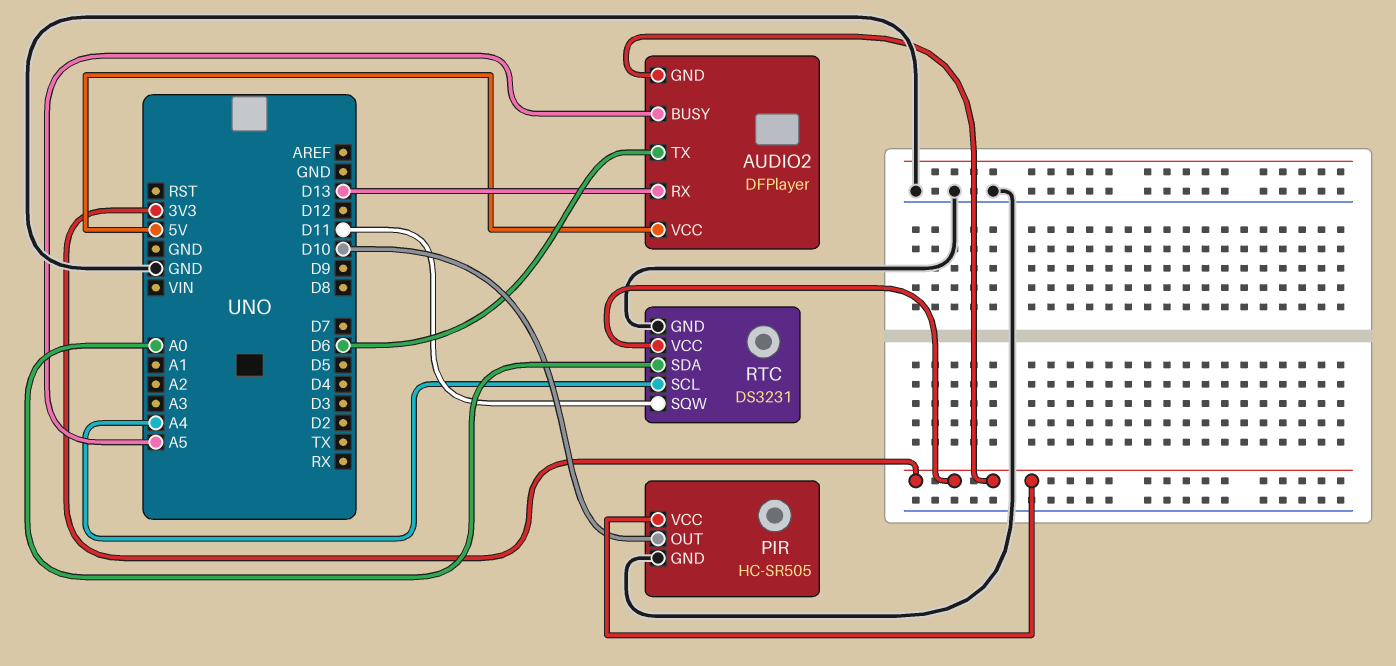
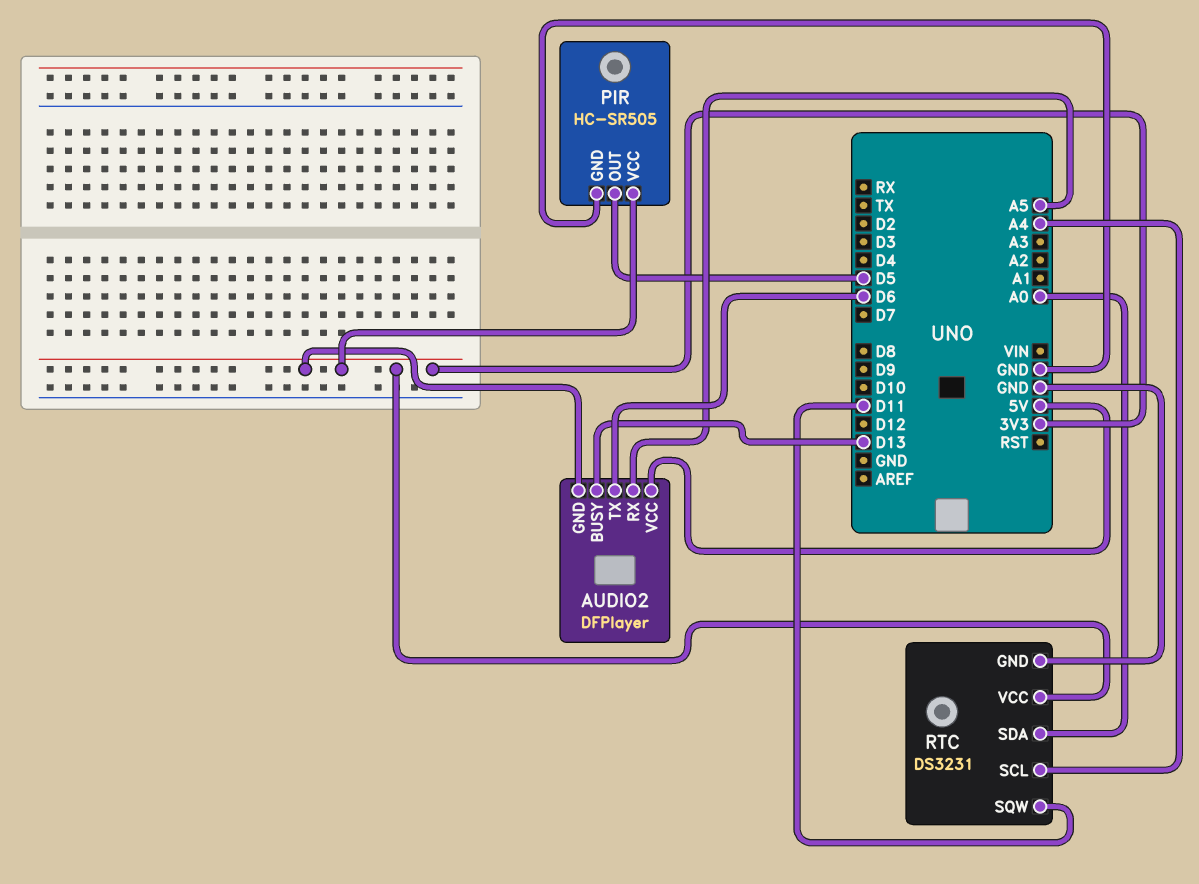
AUDIO2 pin BUSY: A5 -> D13
AUDIO2 pin RX: D13 -> A5
PIR pin OUT: D10 -> D5

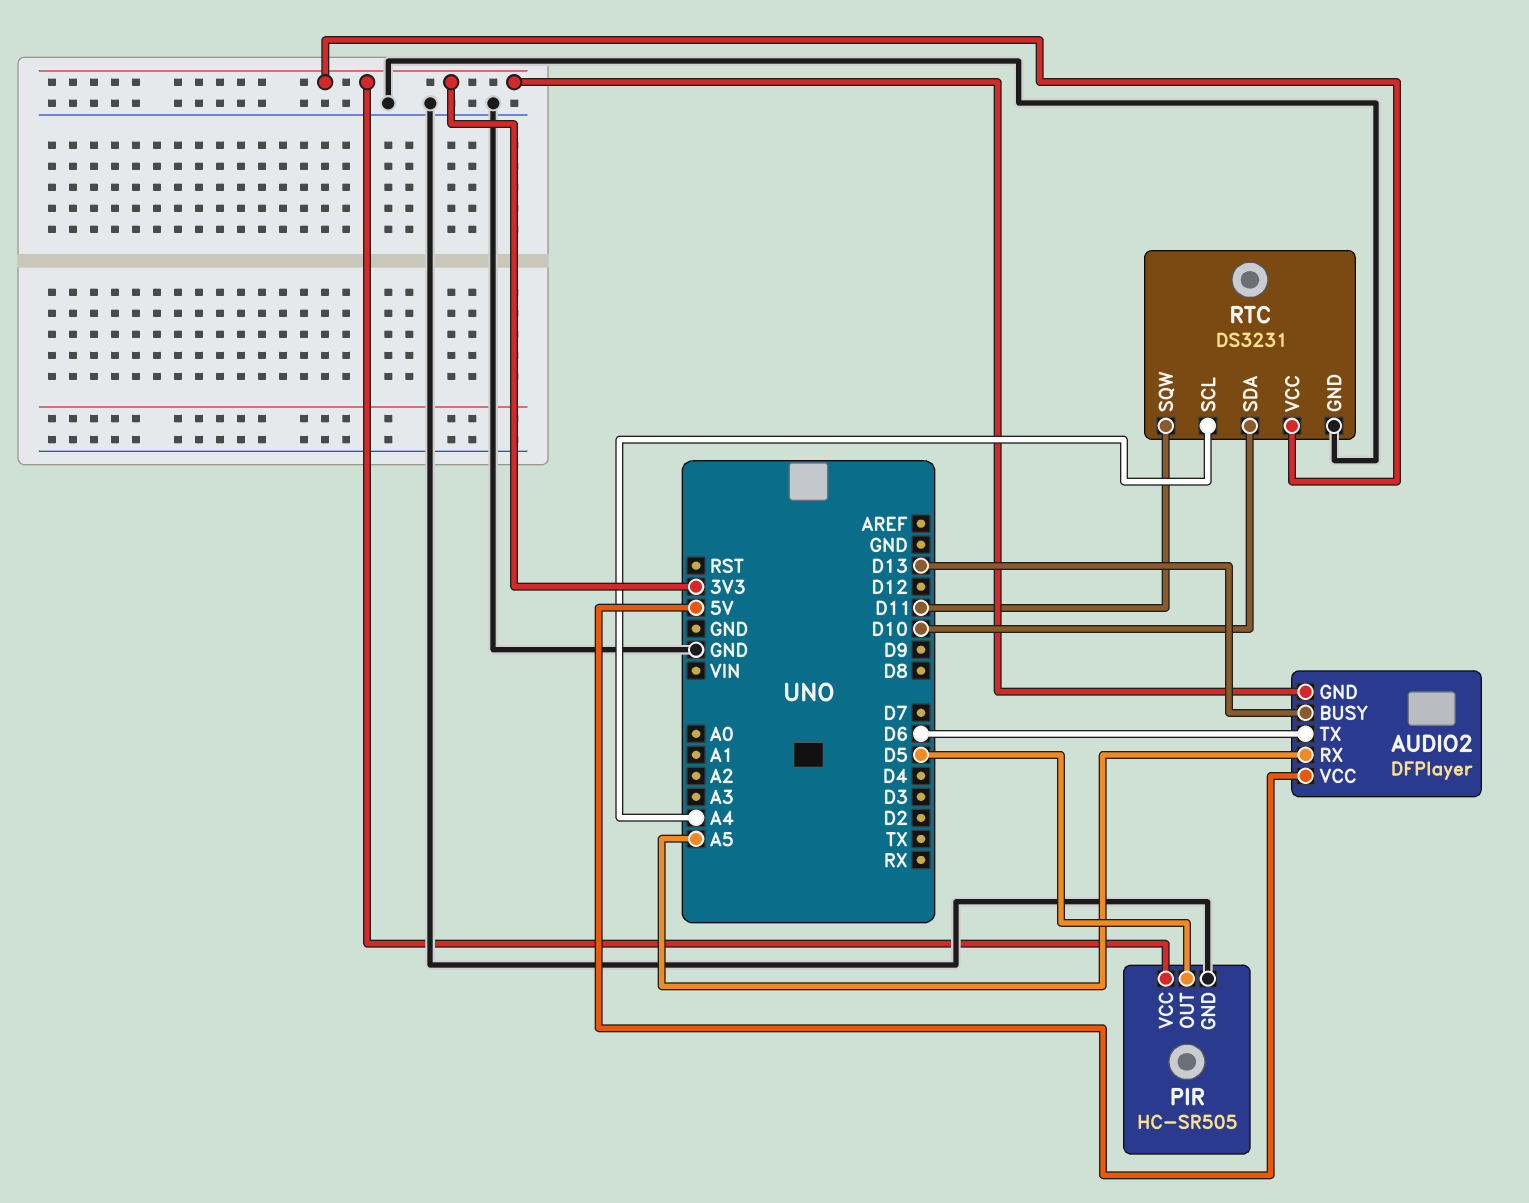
RTC pin SDA: A0 -> D10

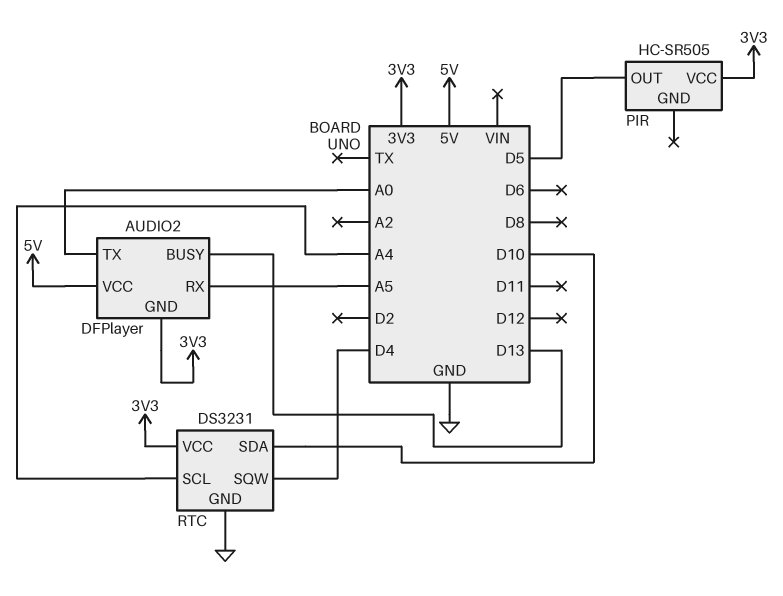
AUDIO2 pin TX: D6 -> A0
PIR pin GND: GND -> none
RTC pin SQW: D11 -> D4

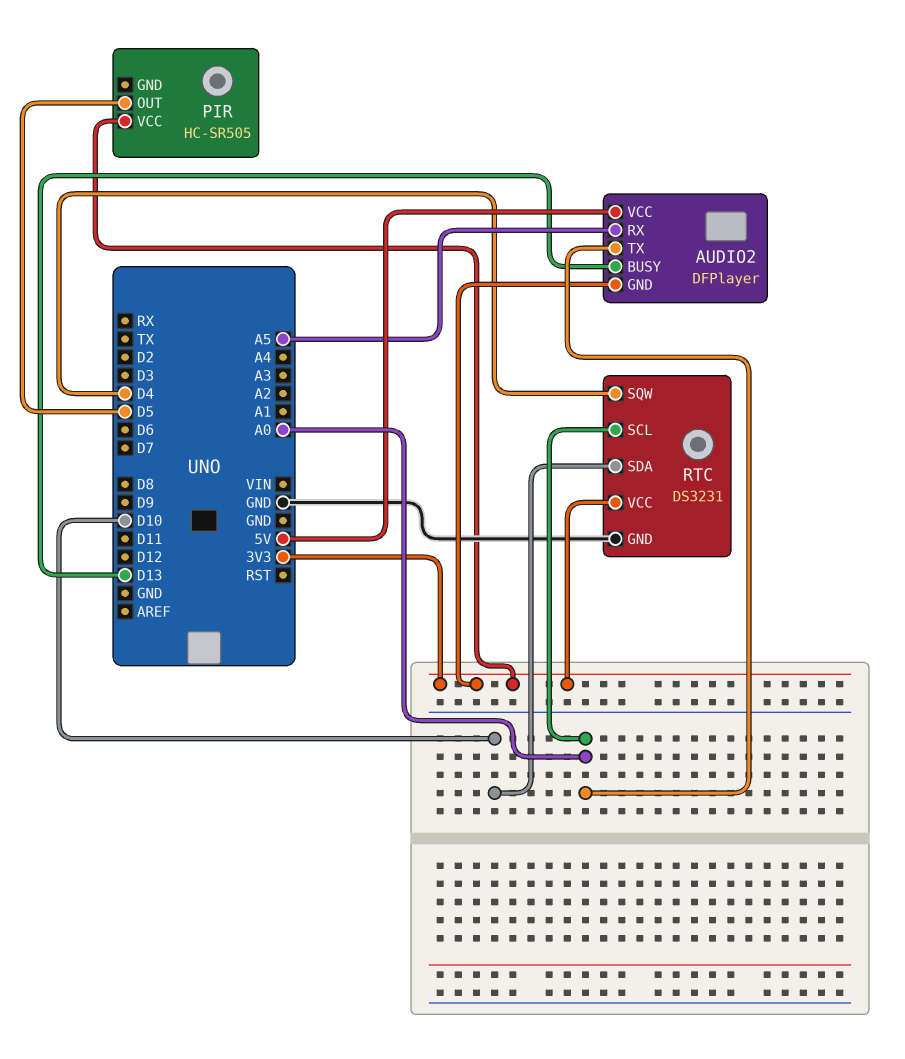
RTC pin SCL: A4 -> A0

